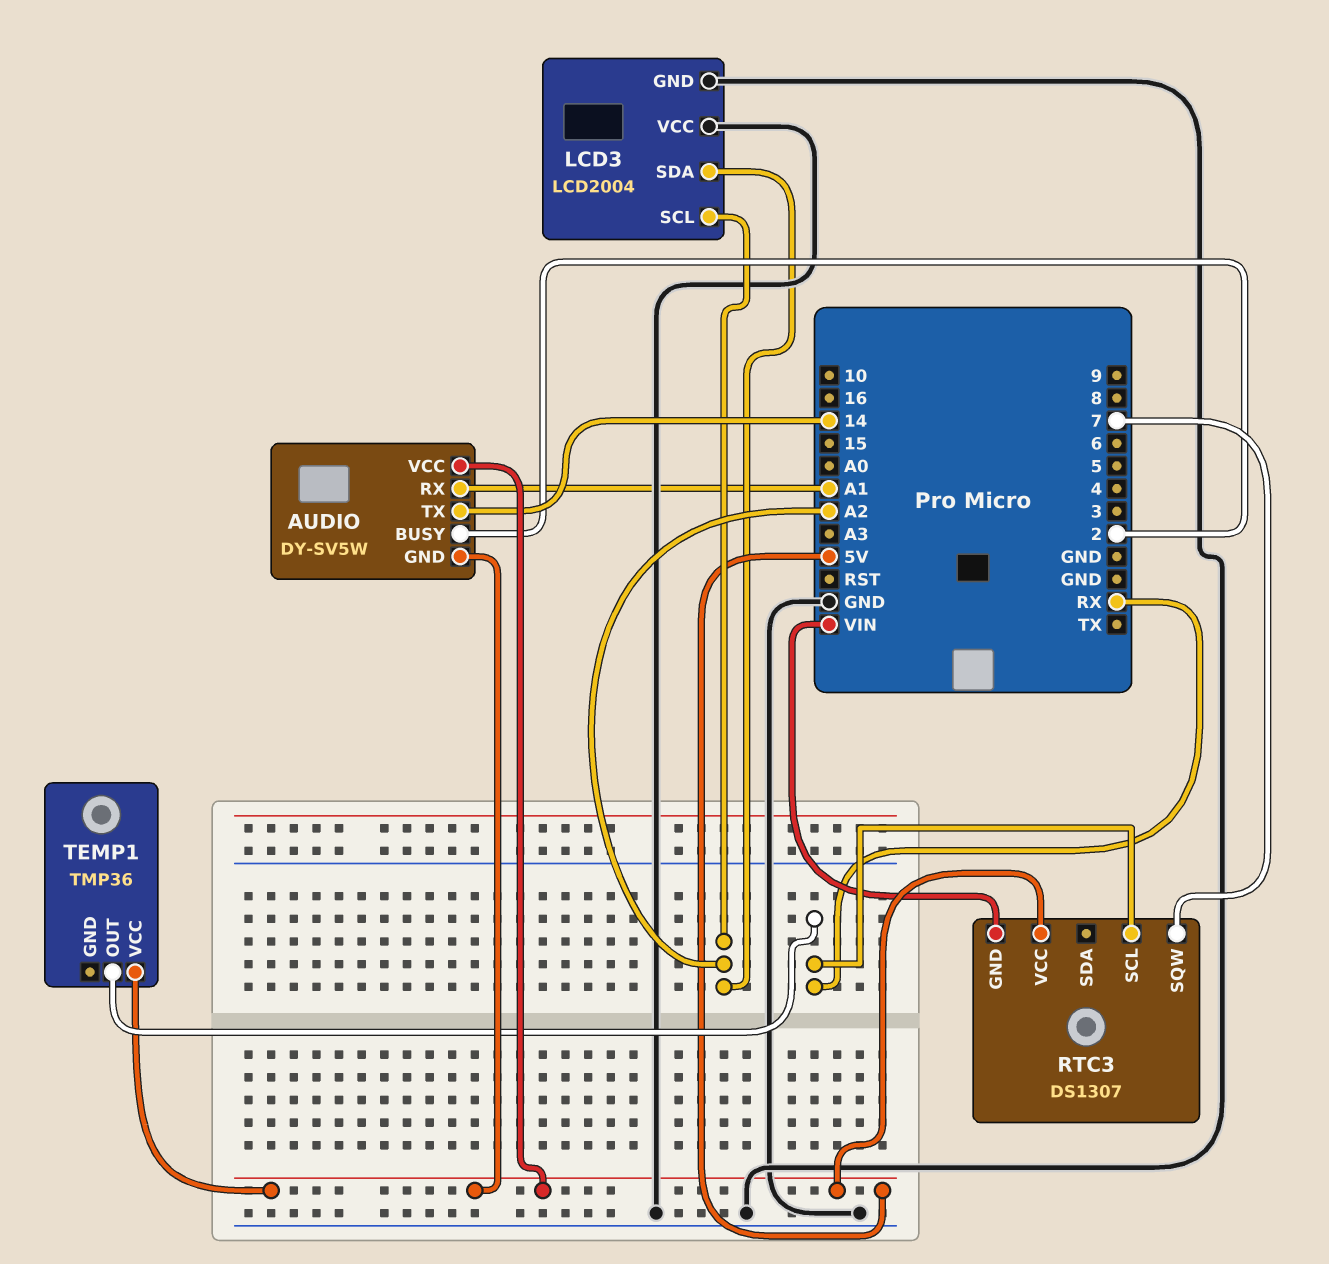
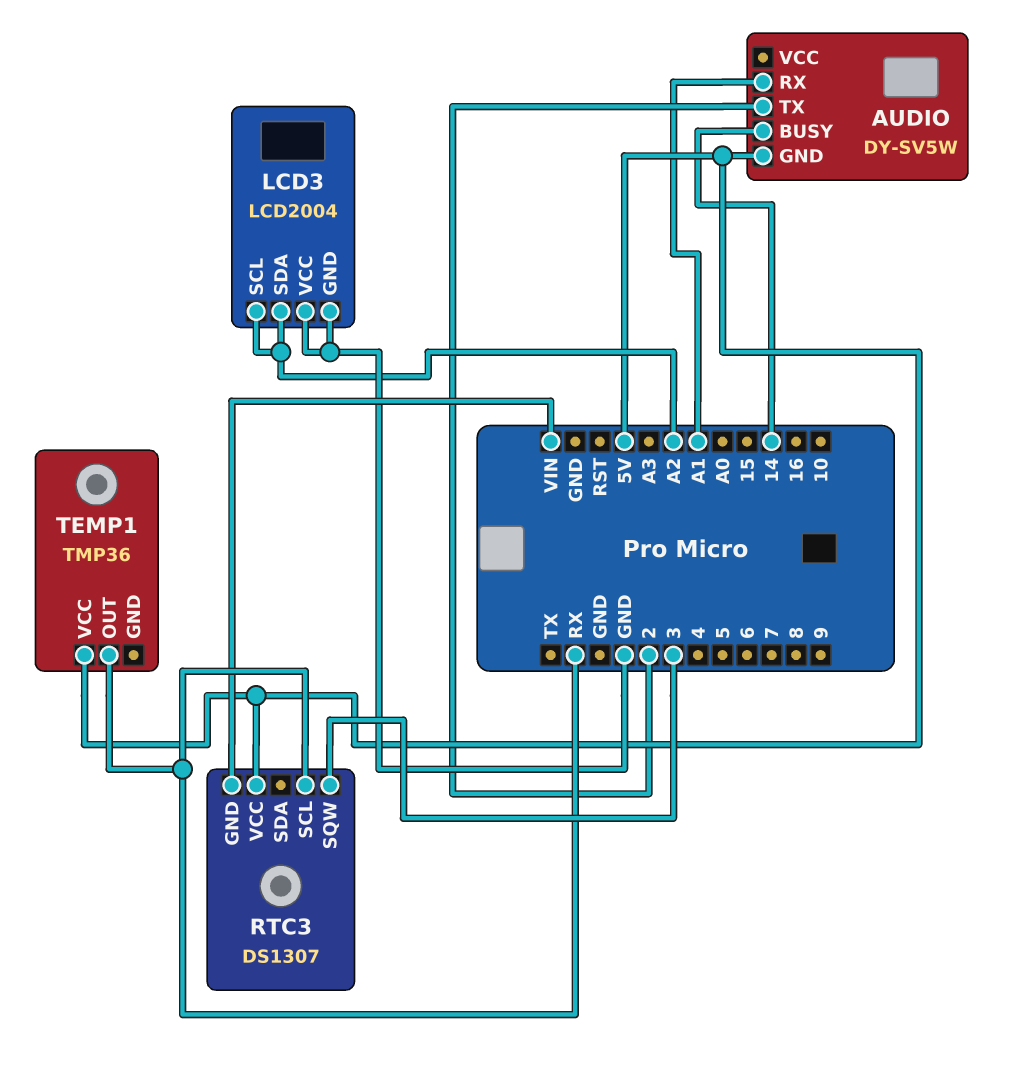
AUDIO pin BUSY: 2 -> 14
AUDIO pin TX: 14 -> 2
AUDIO pin VCC: 5V -> none
RTC3 pin SQW: 7 -> 3

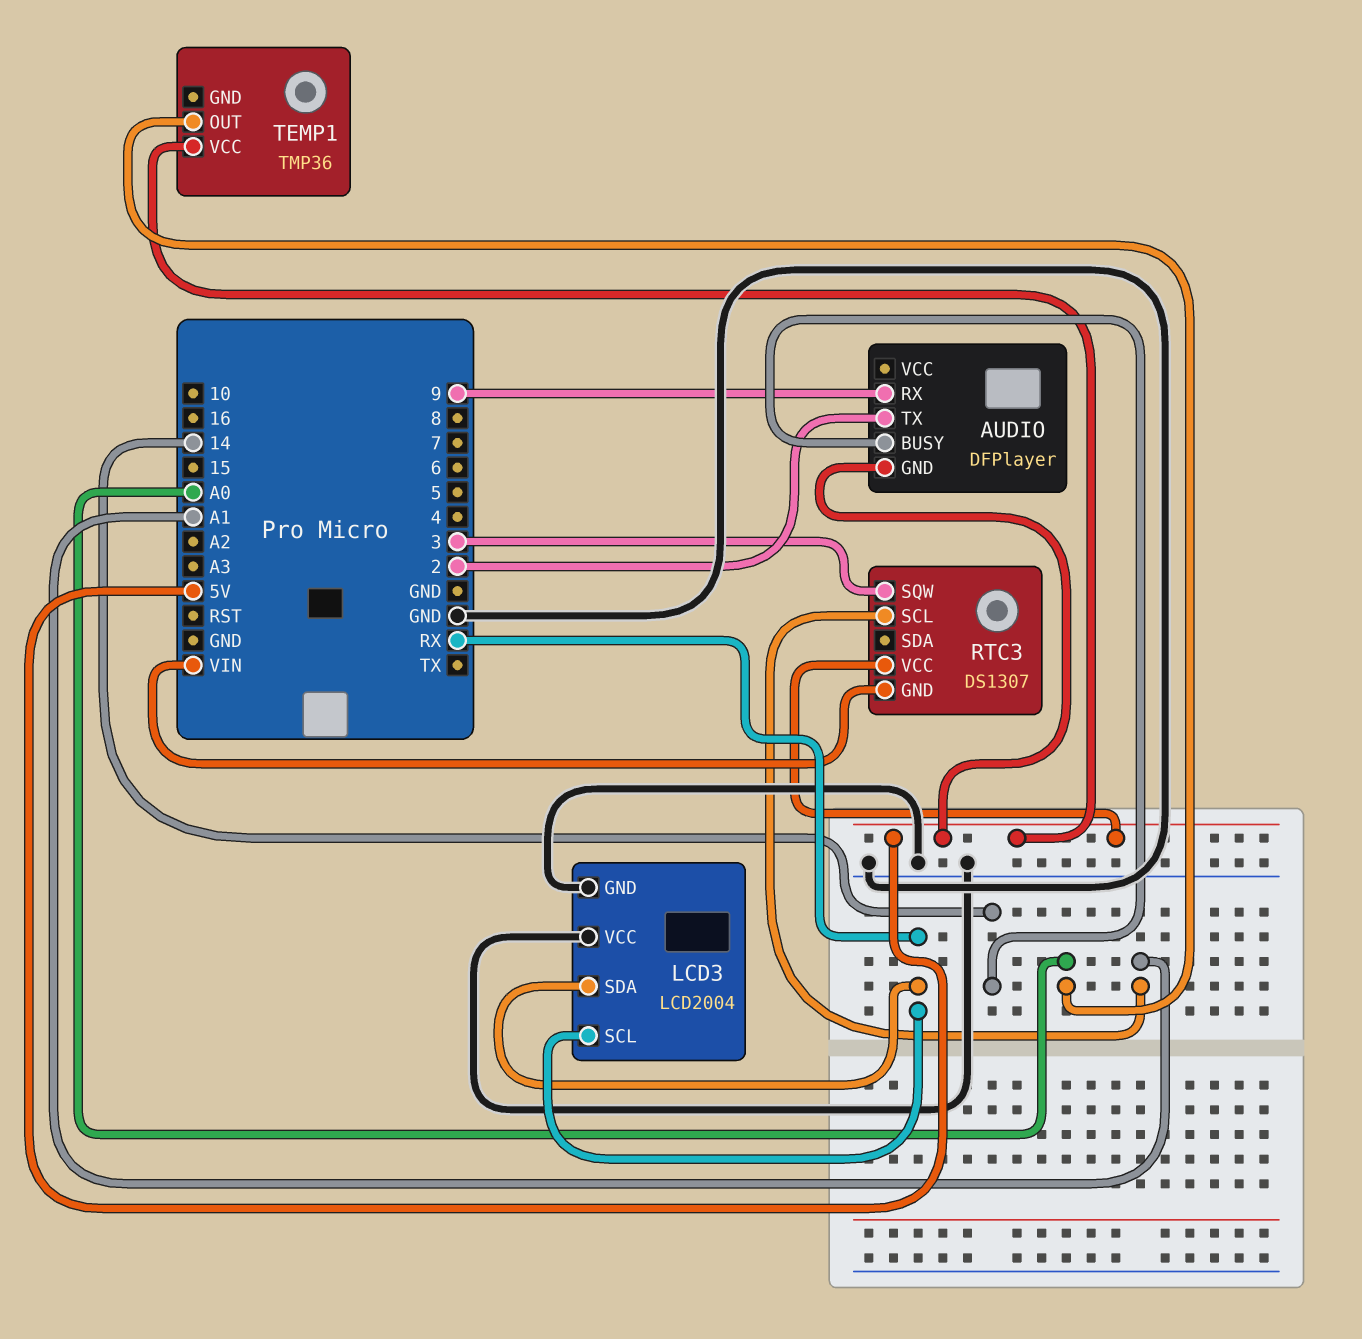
AUDIO: DY-SV5W -> DFPlayer
AUDIO pin RX: A1 -> 9
LCD3 pin SCL: A2 -> RX
LCD3 pin SDA: A2 -> RX
RTC3 pin SCL: RX -> A1
TEMP1 pin OUT: RX -> A0

